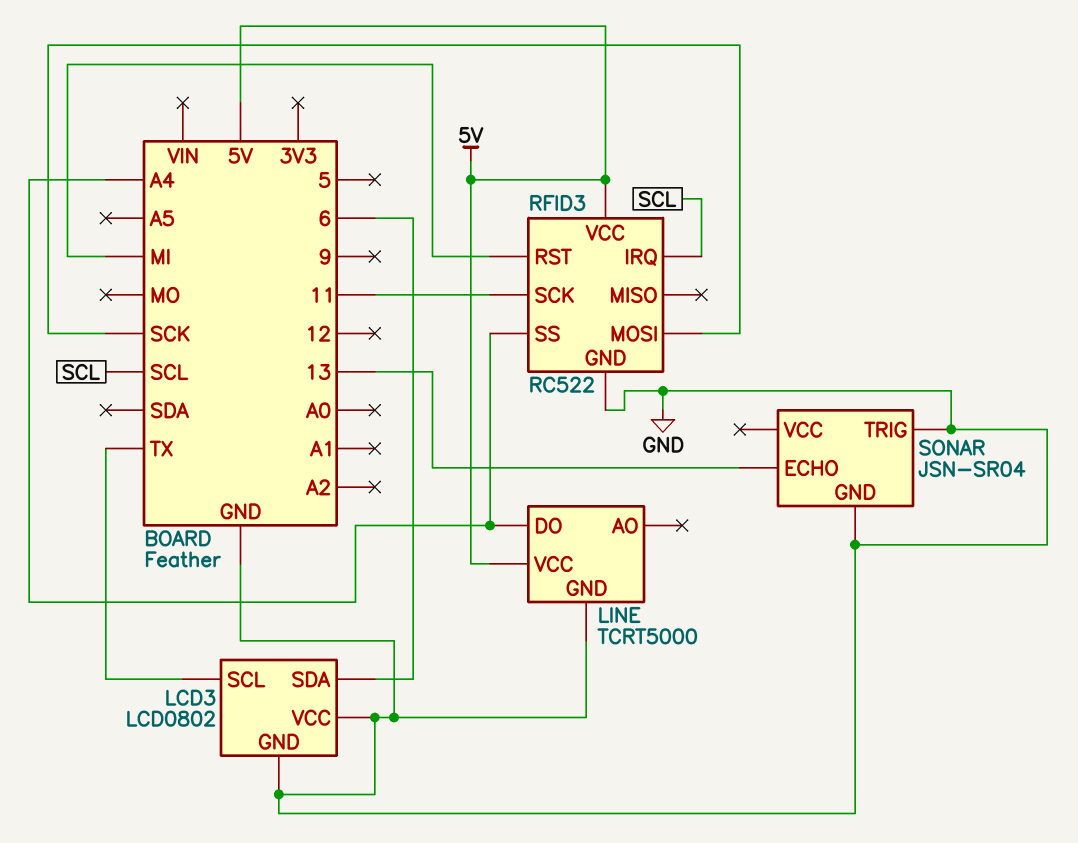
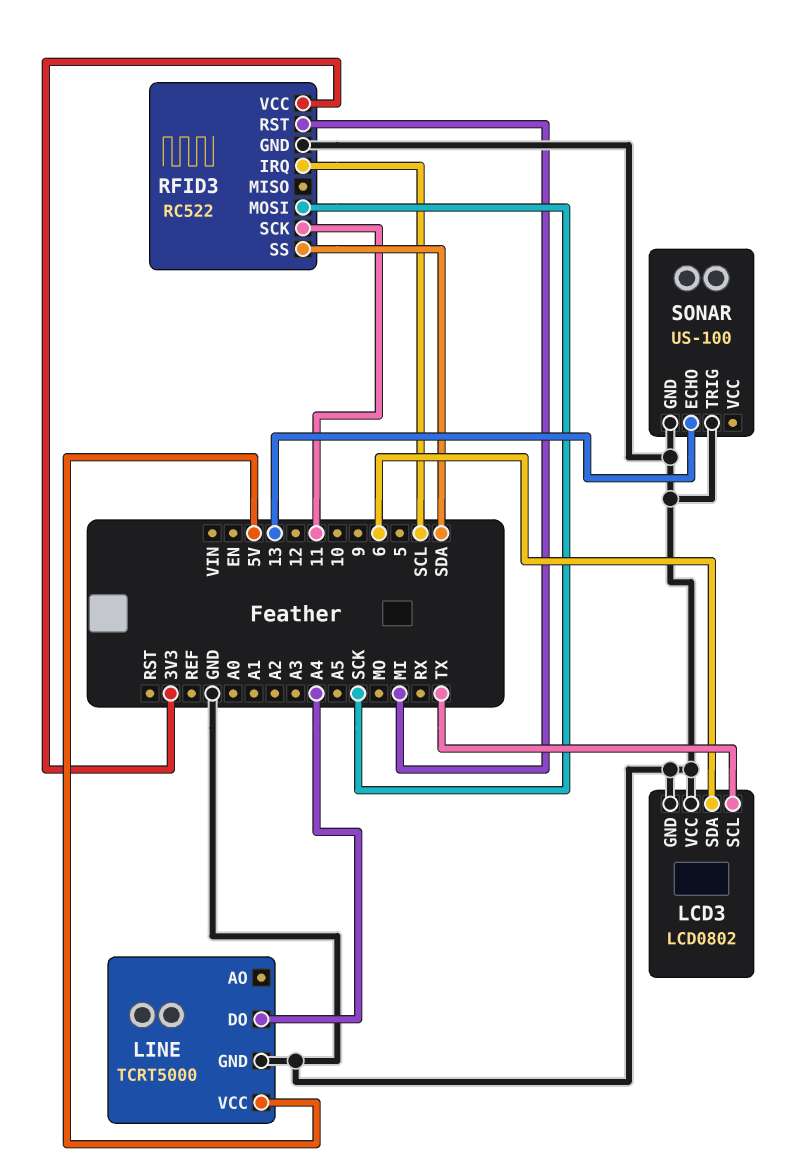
RFID3 pin SS: A4 -> SDA
RFID3 pin VCC: 5V -> 3V3
SONAR: JSN-SR04 -> US-100

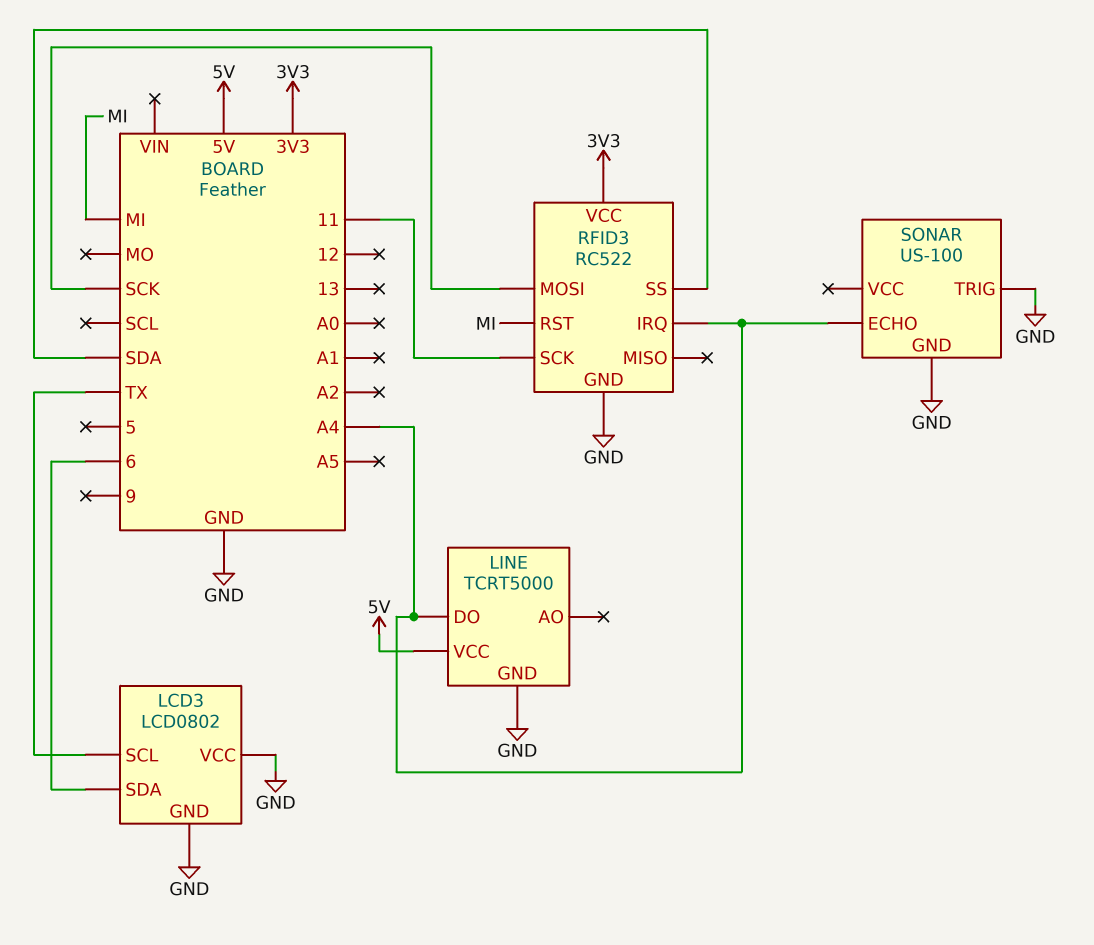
RFID3 pin IRQ: SCL -> A4
SONAR pin ECHO: 13 -> A4

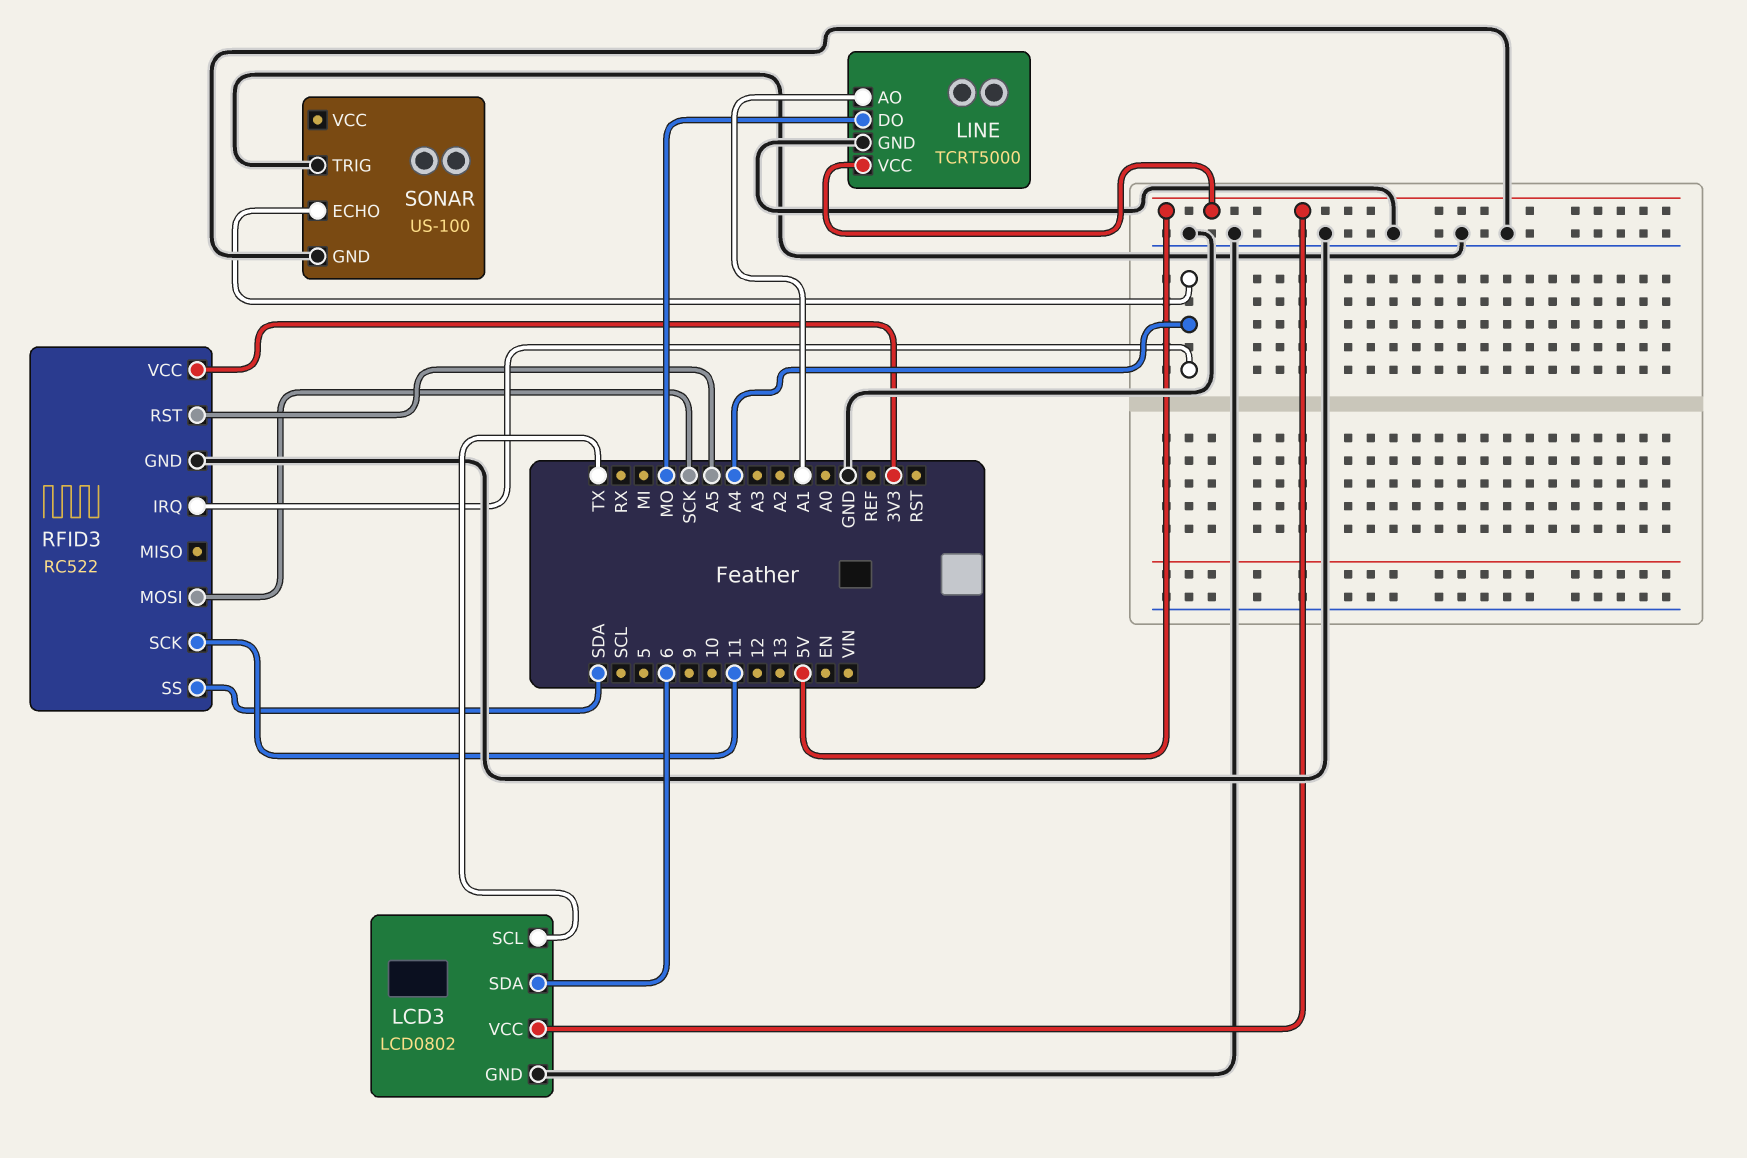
LCD3 pin VCC: GND -> 5V
LINE pin AO: none -> A1
LINE pin DO: A4 -> MO
RFID3 pin RST: MI -> A5

